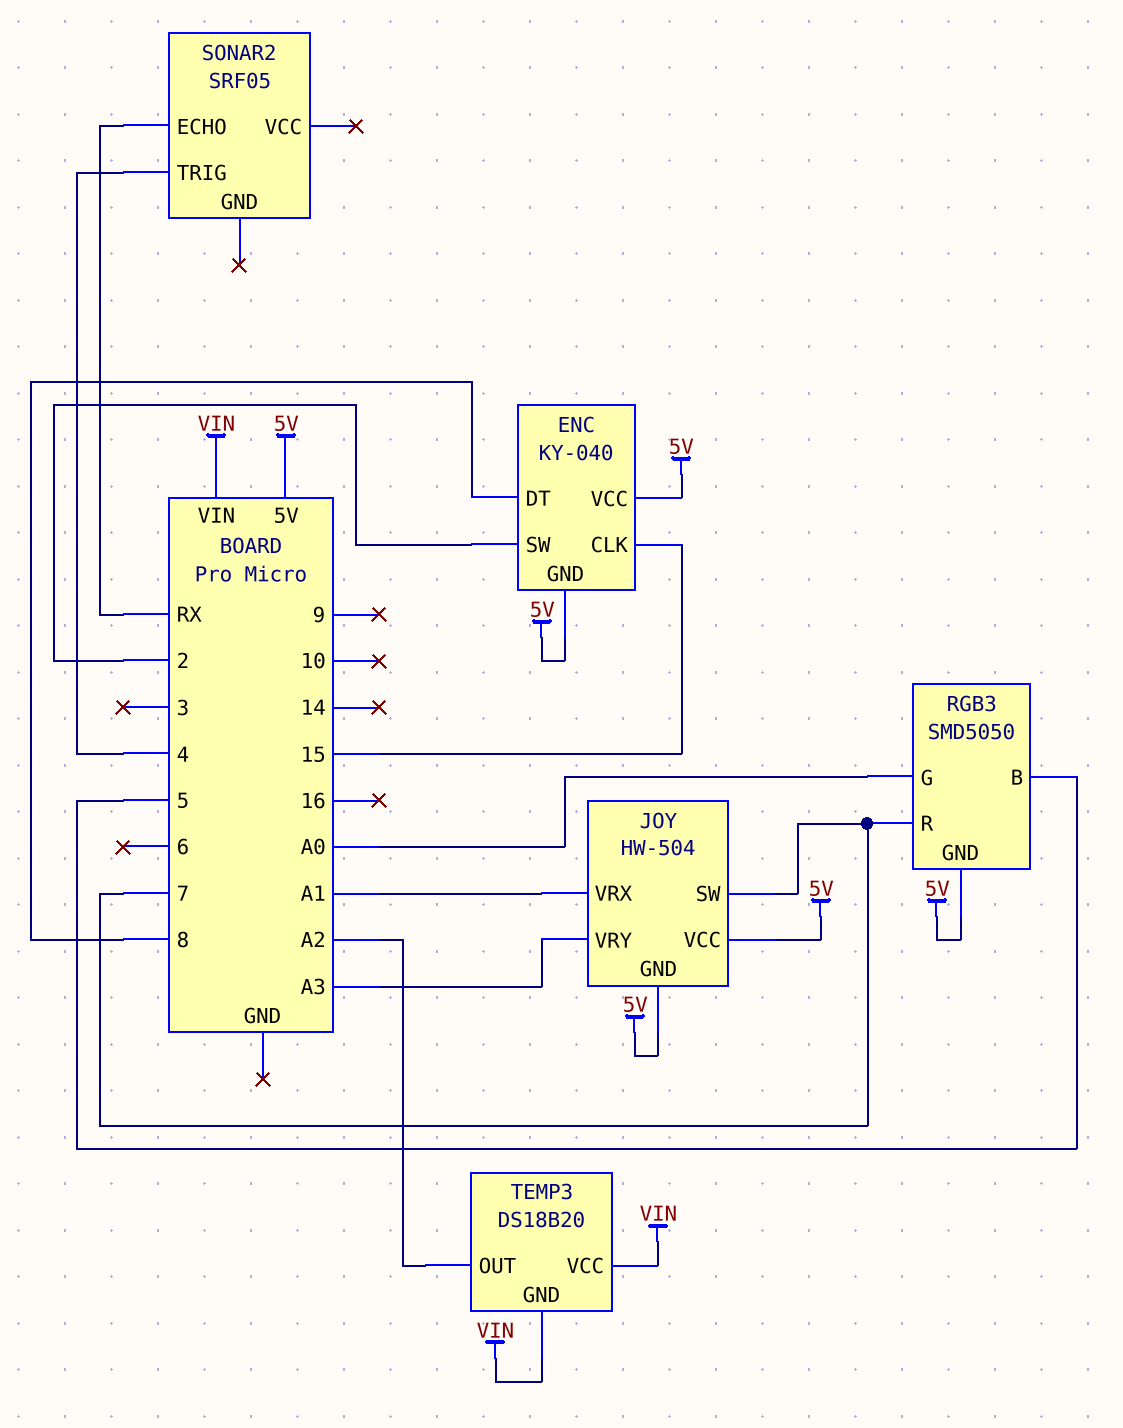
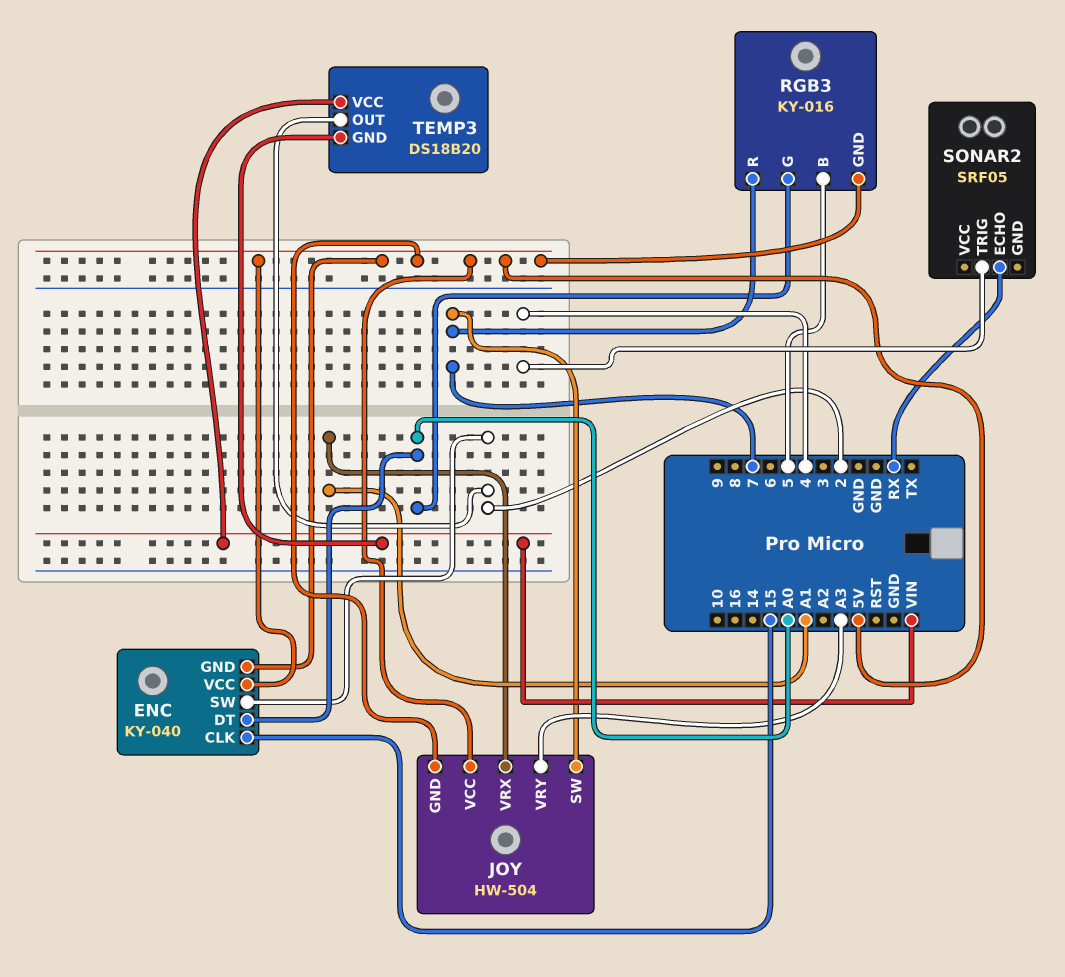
ENC pin DT: 8 -> A0
RGB3: SMD5050 -> KY-016
TEMP3 pin OUT: A2 -> 2

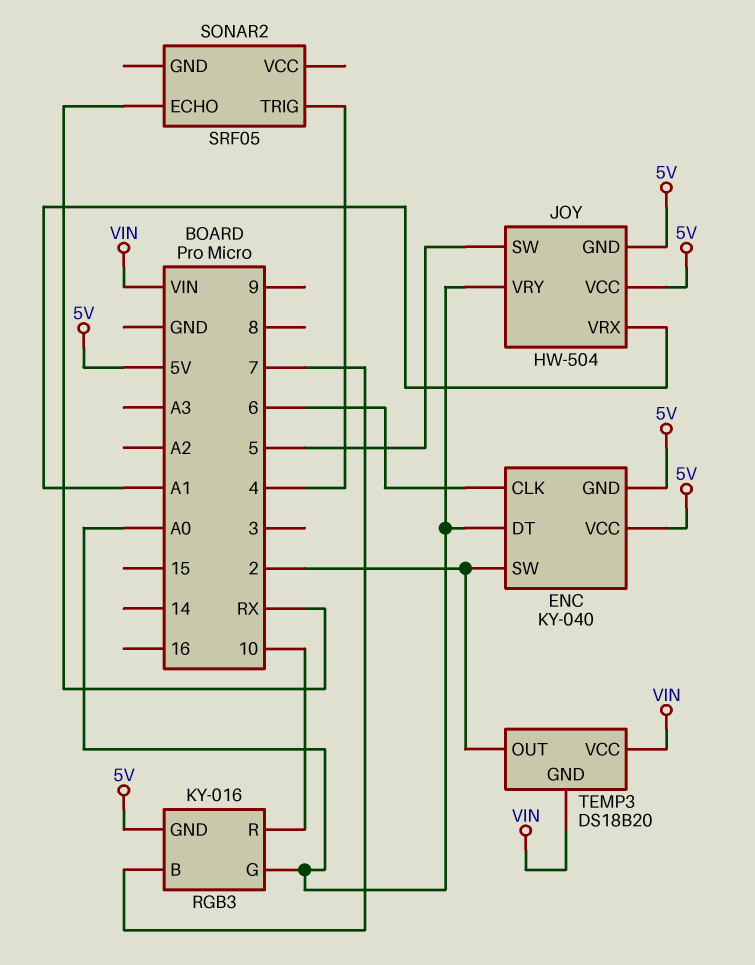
ENC pin CLK: 15 -> 6
JOY pin SW: 7 -> 5
JOY pin VRY: A3 -> A0
RGB3 pin B: 5 -> 7
RGB3 pin R: 7 -> 10

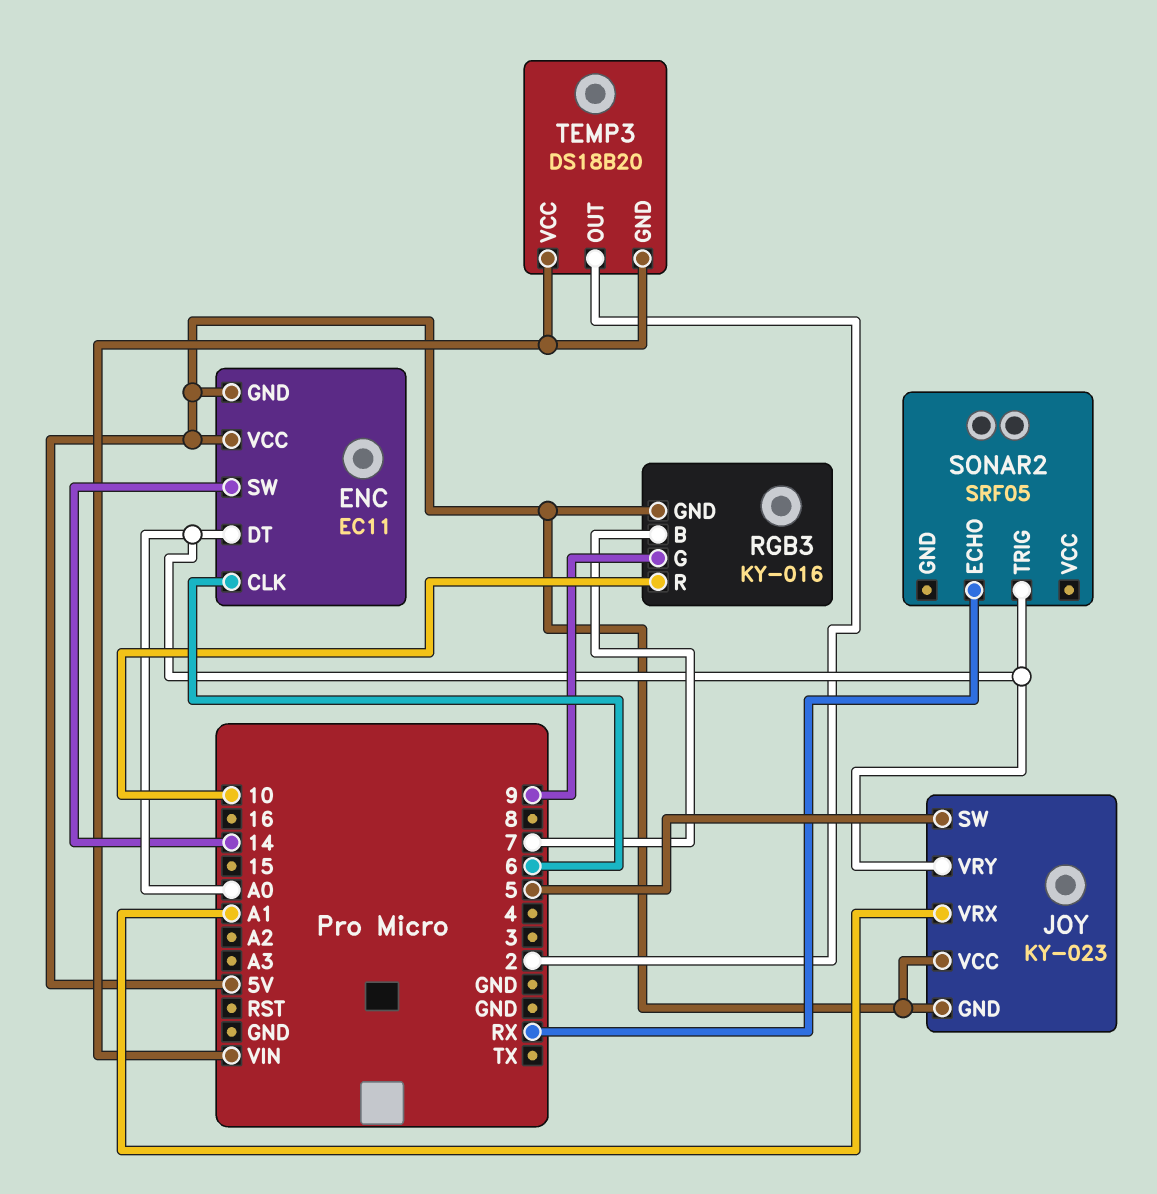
ENC: KY-040 -> EC11
ENC pin SW: 2 -> 14
JOY: HW-504 -> KY-023
RGB3 pin G: A0 -> 9
SONAR2 pin TRIG: 4 -> A0

